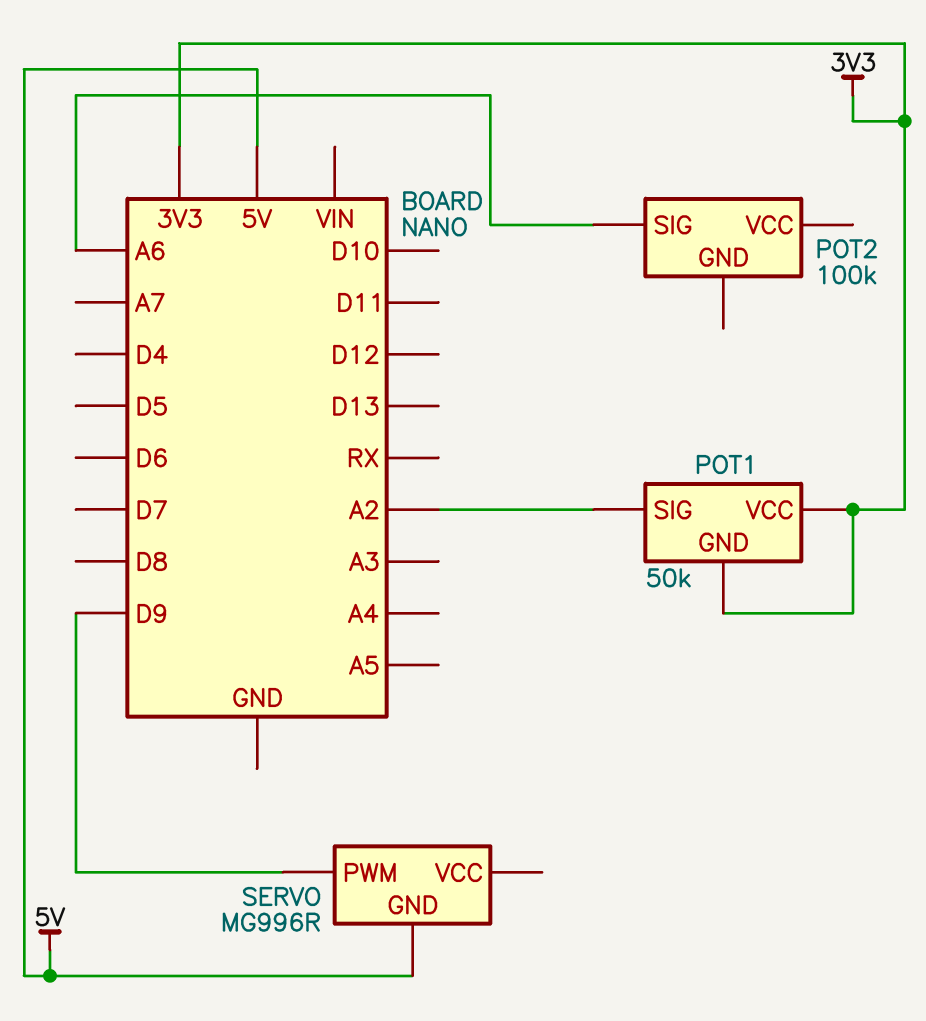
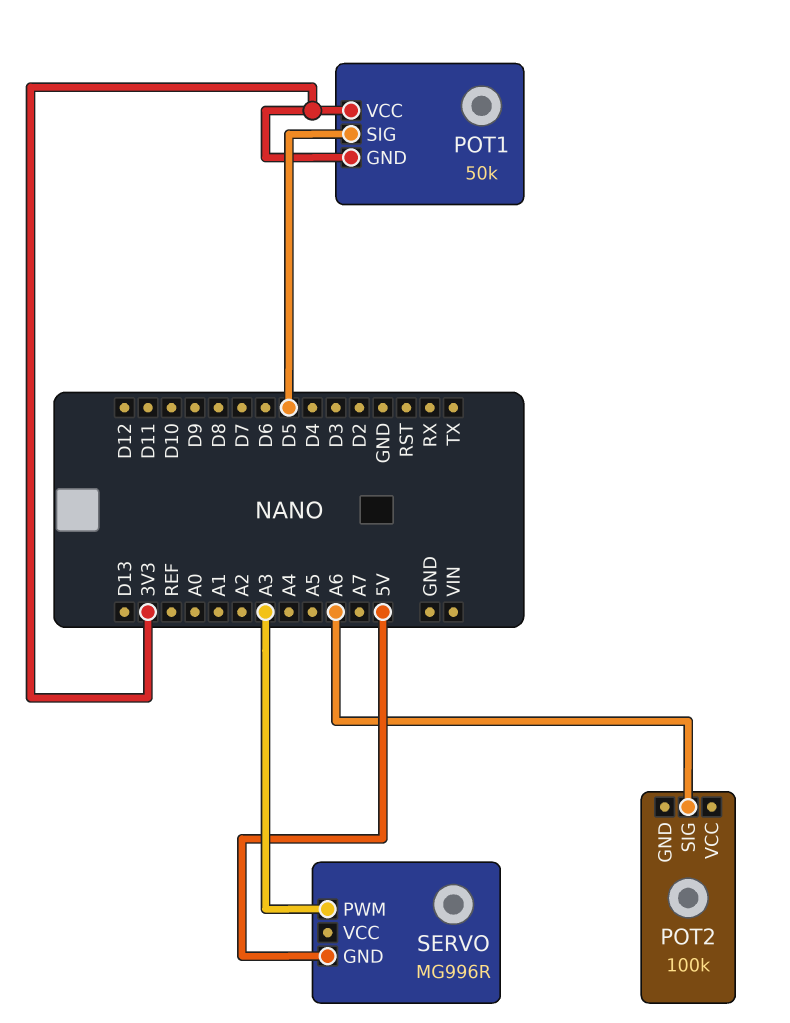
POT1 pin SIG: A2 -> D5
SERVO pin PWM: D9 -> A3

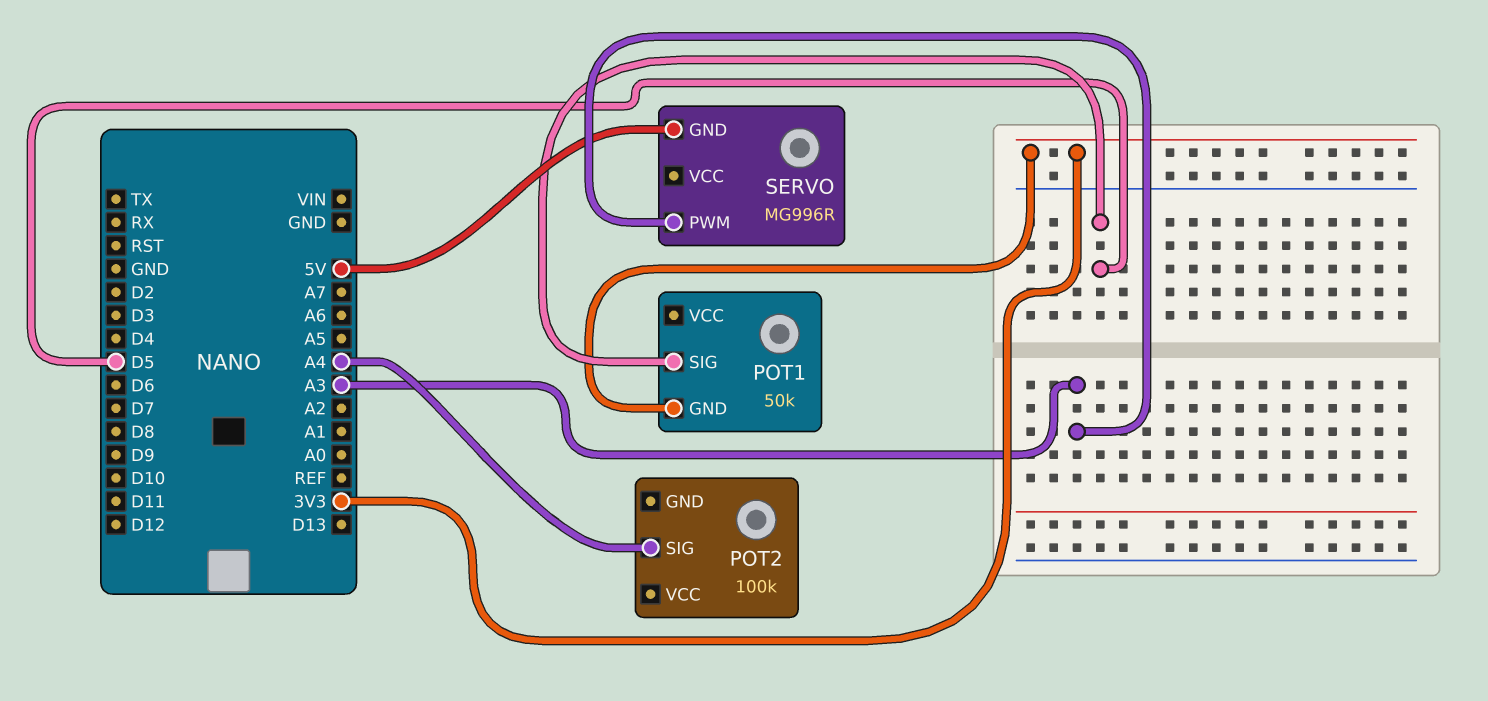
POT1 pin VCC: 3V3 -> none
POT2 pin SIG: A6 -> A4

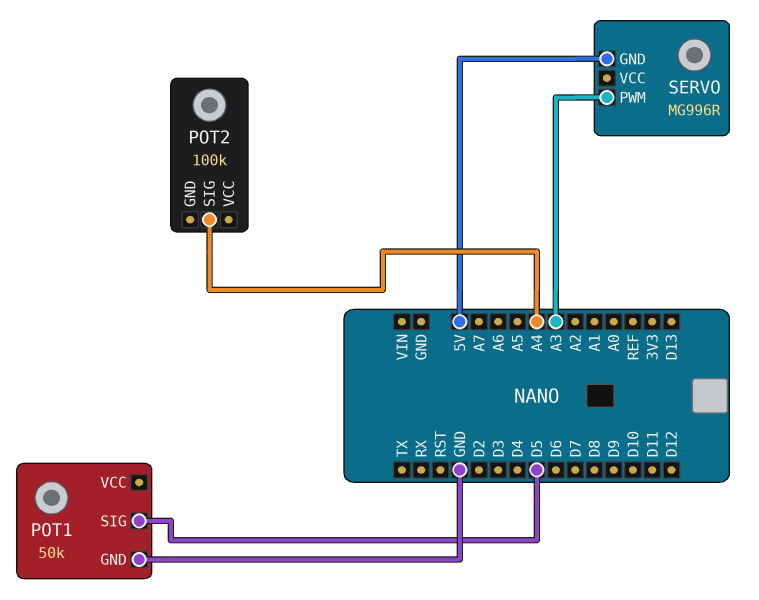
POT1 pin GND: 3V3 -> GND

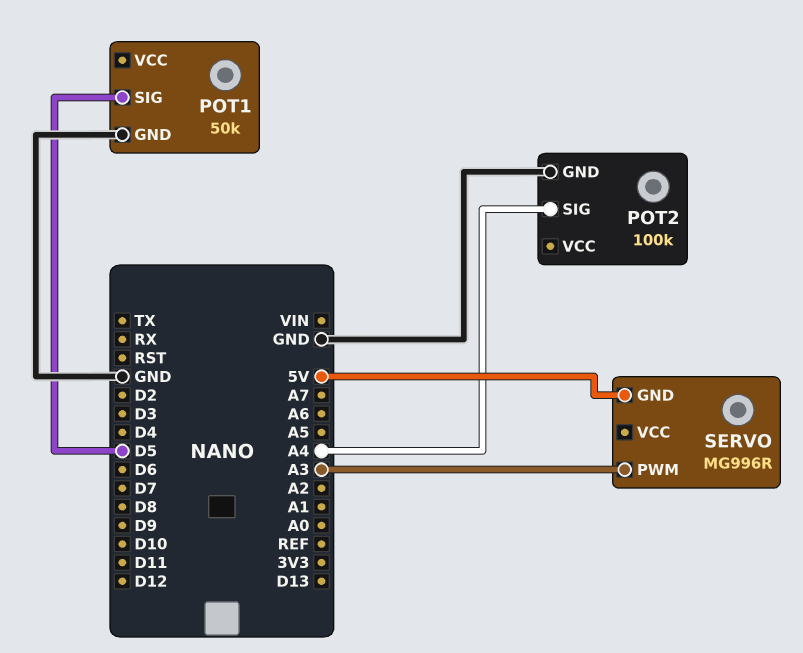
POT2 pin GND: none -> GND

